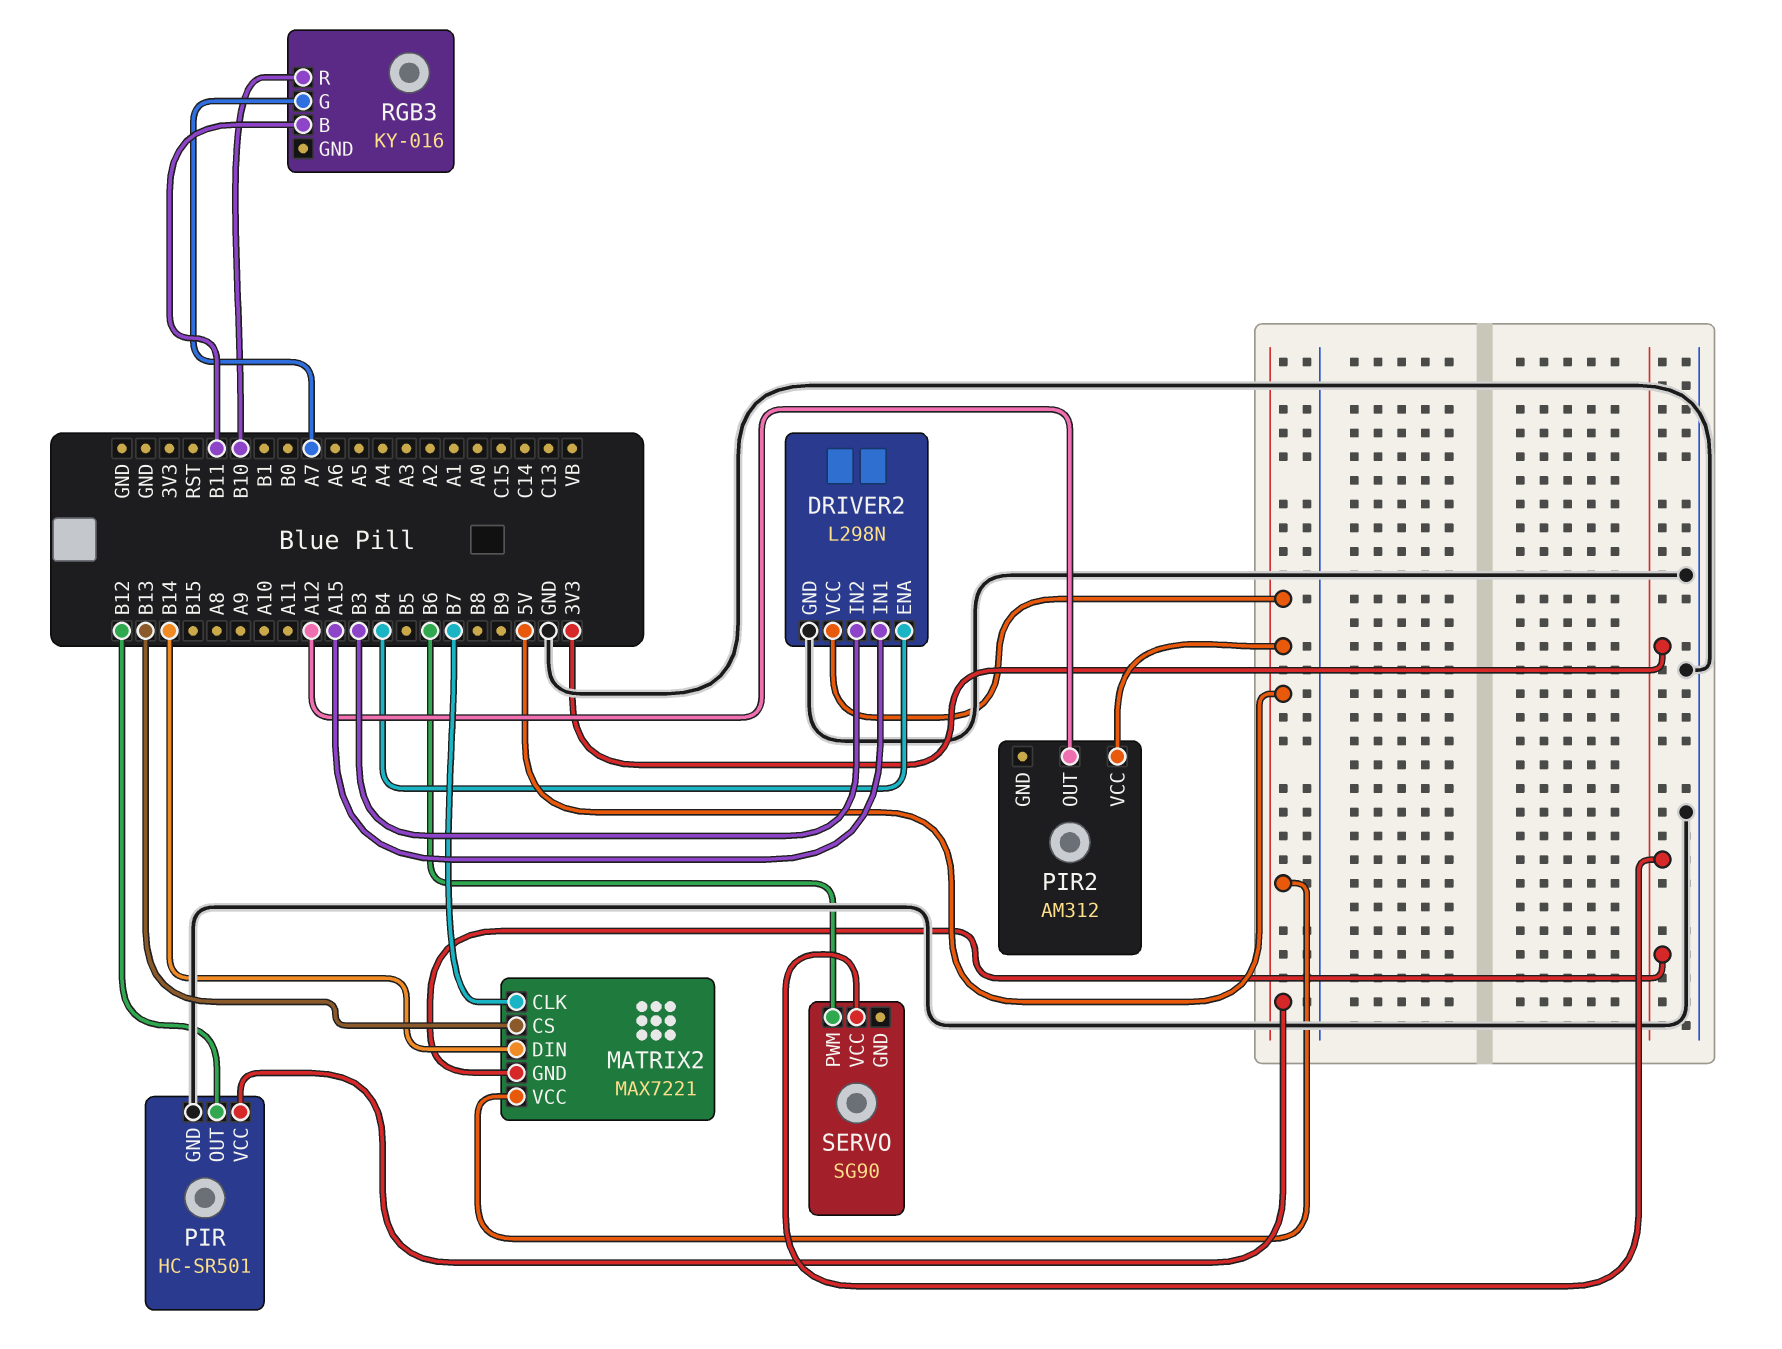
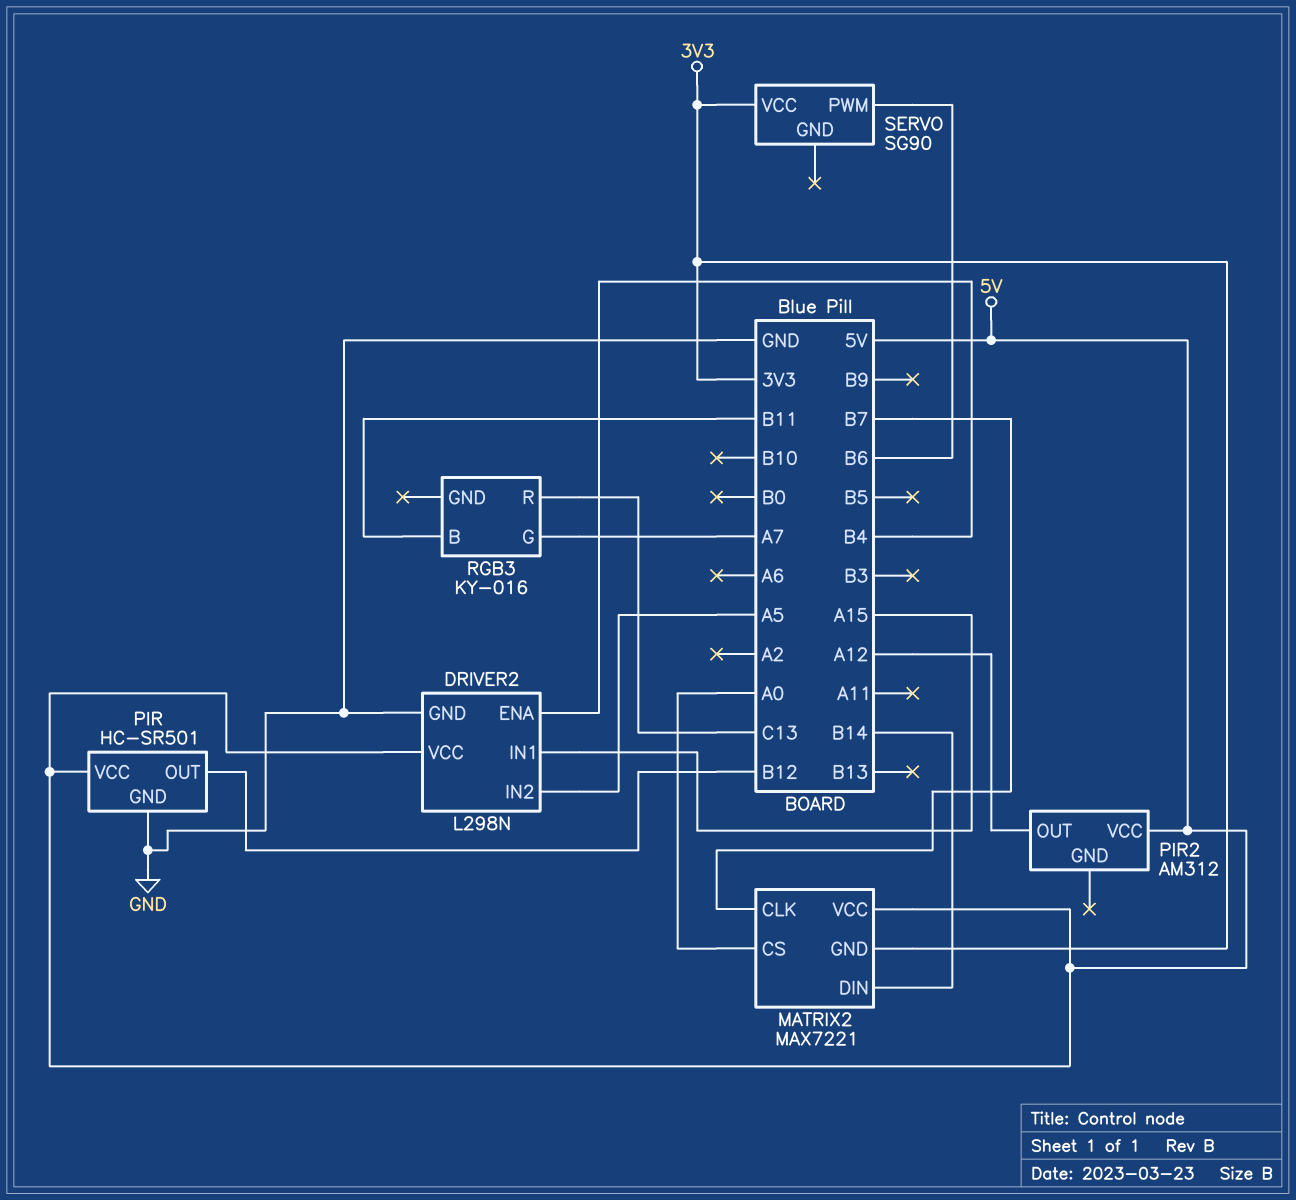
DRIVER2 pin IN2: B3 -> A5
MATRIX2 pin CS: B13 -> A0
RGB3 pin R: B10 -> C13

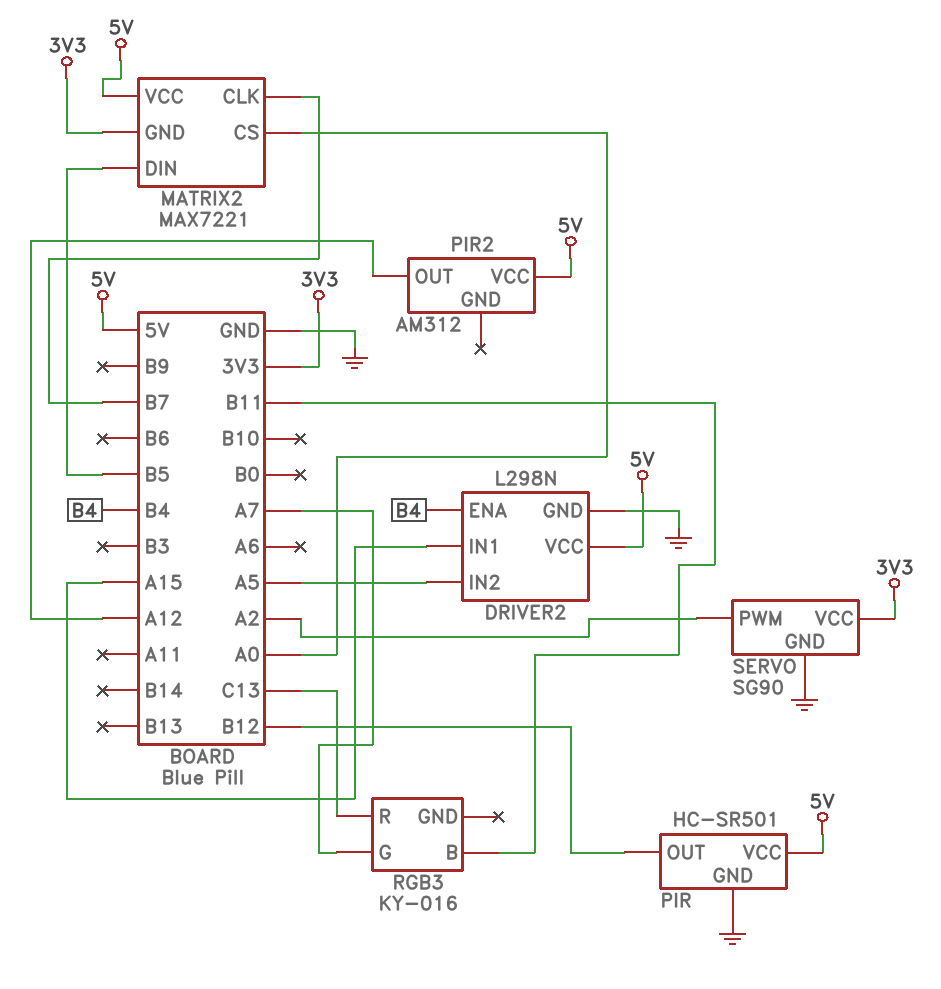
MATRIX2 pin DIN: B14 -> B5
SERVO pin GND: none -> GND
SERVO pin PWM: B6 -> A2

